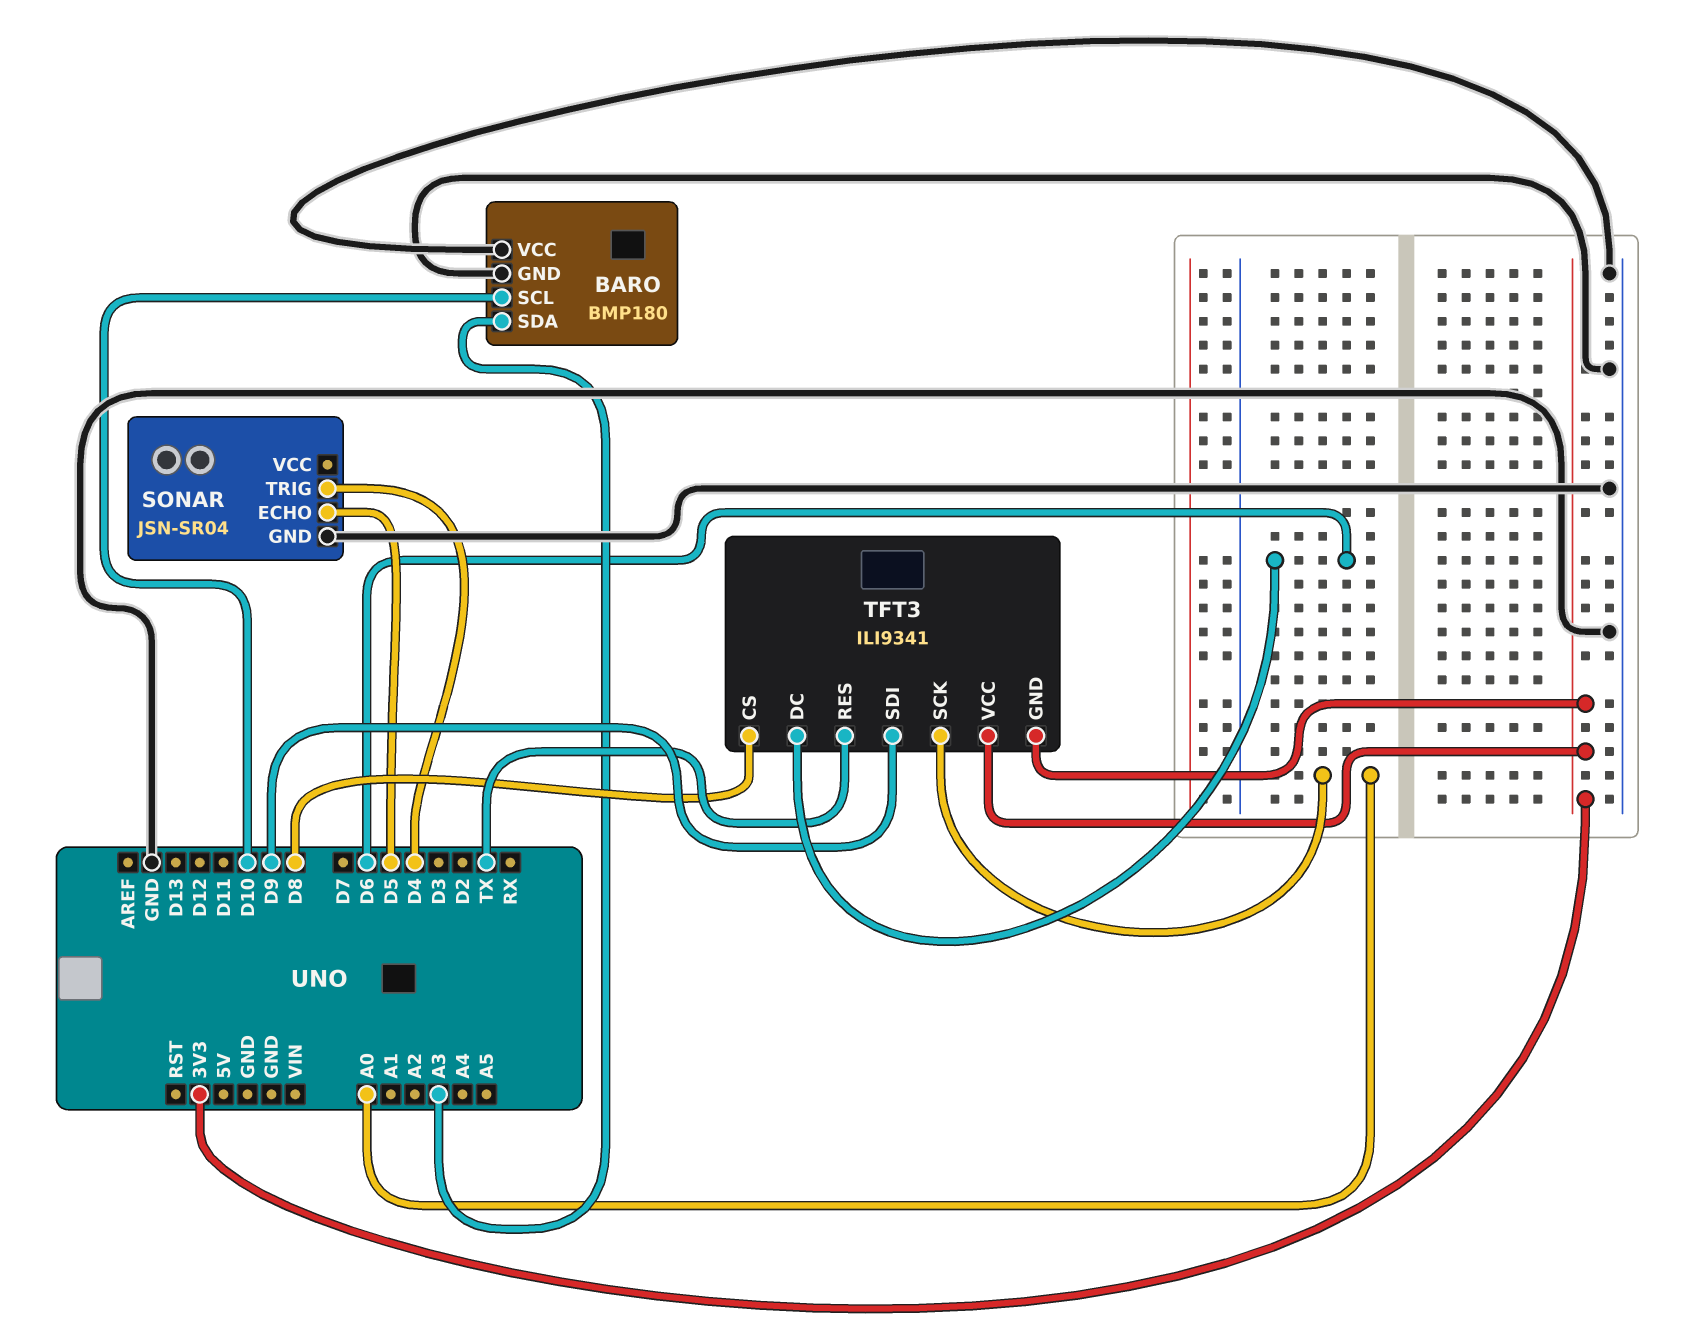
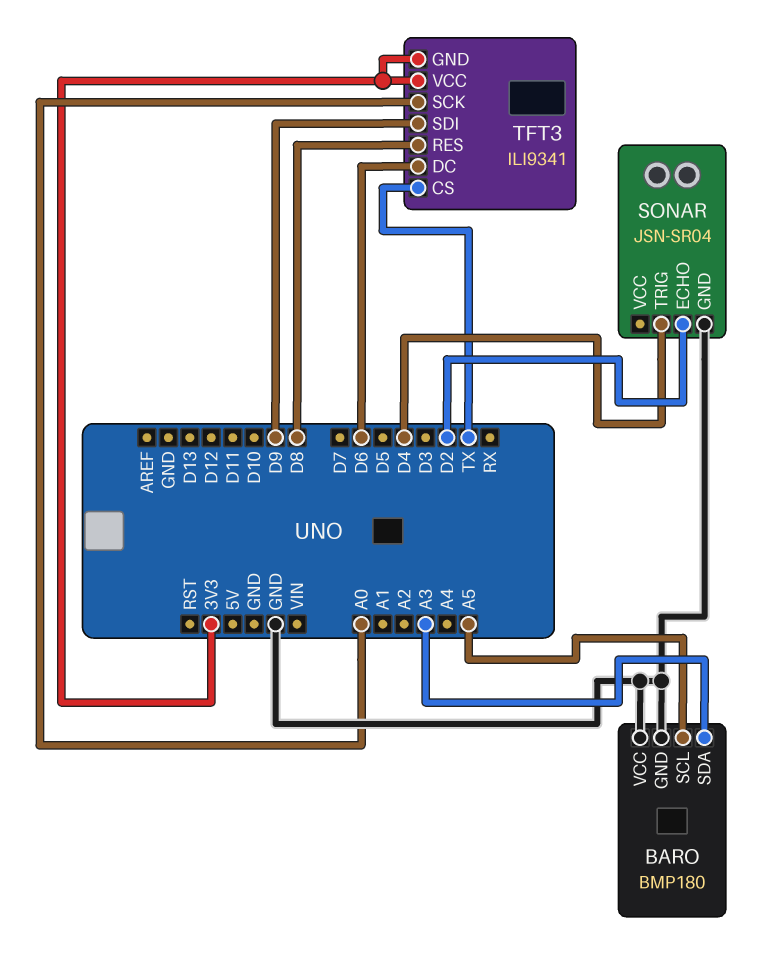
BARO pin SCL: D10 -> A5
SONAR pin ECHO: D5 -> D2
TFT3 pin CS: D8 -> TX
TFT3 pin RES: TX -> D8

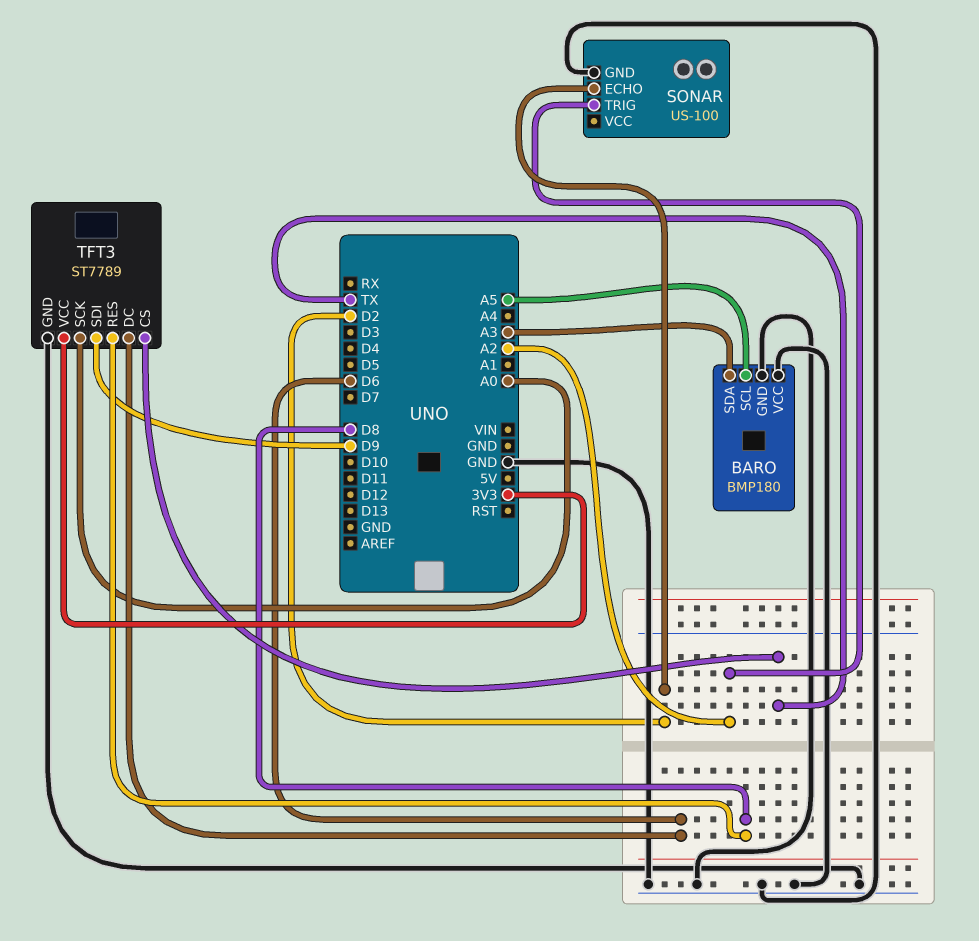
SONAR: JSN-SR04 -> US-100
SONAR pin TRIG: D4 -> A2
TFT3: ILI9341 -> ST7789
TFT3 pin GND: 3V3 -> GND

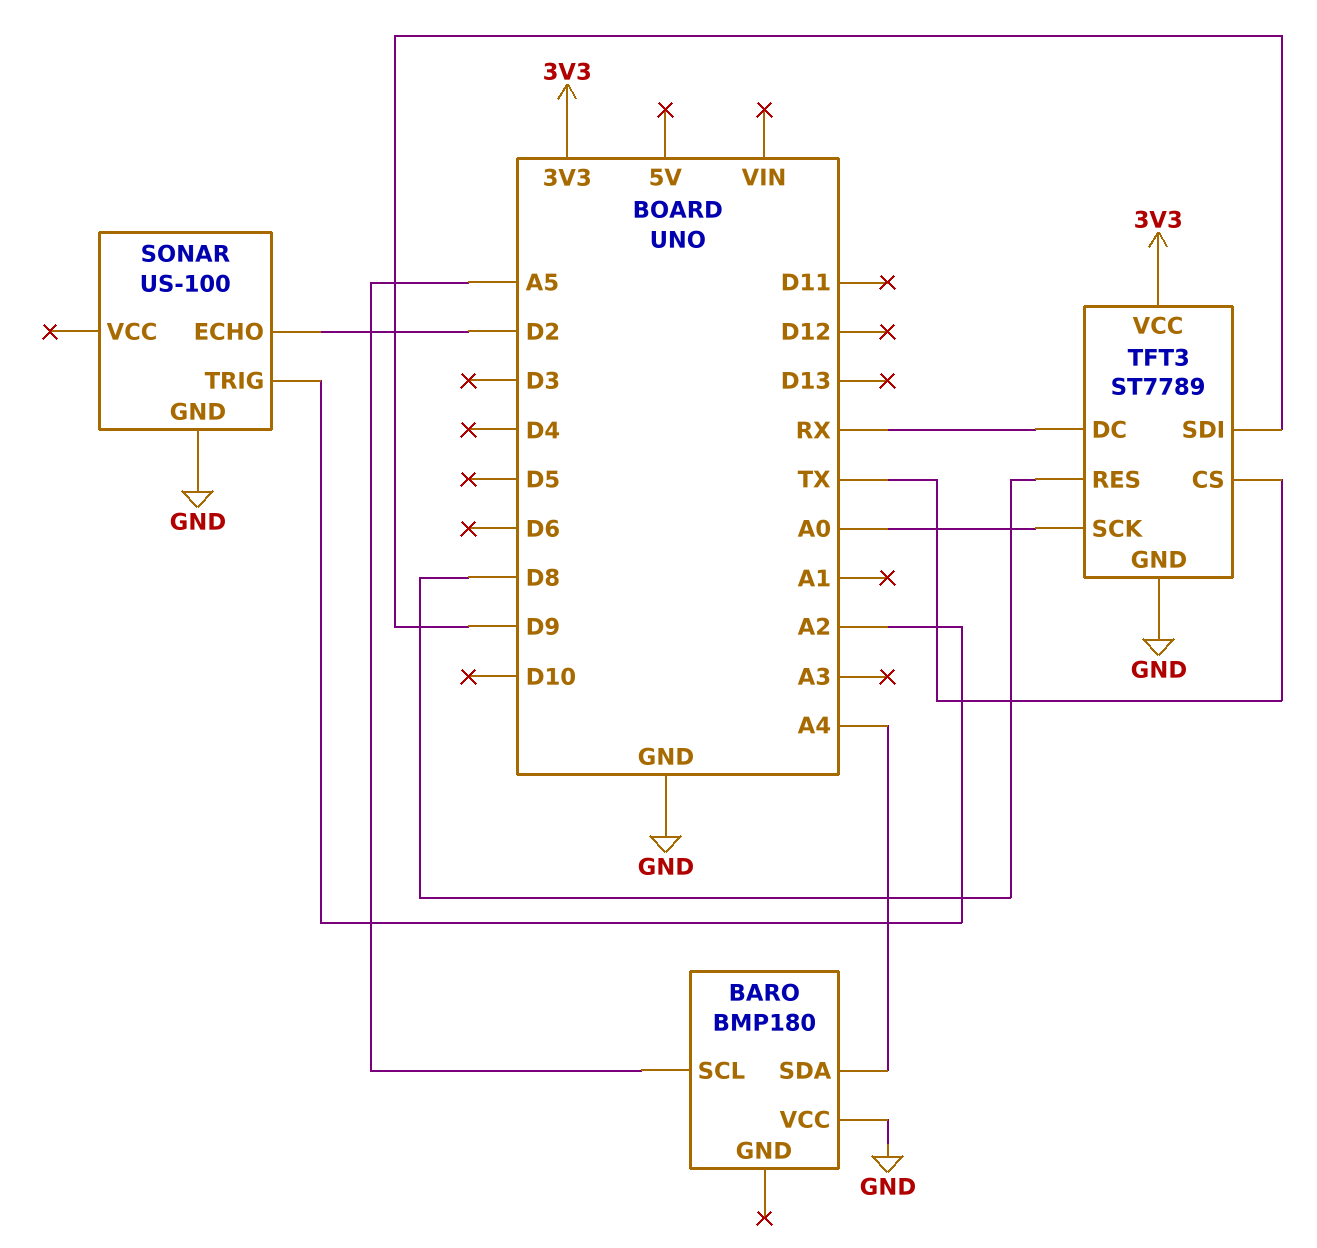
BARO pin GND: GND -> none
BARO pin SDA: A3 -> A4
TFT3 pin DC: D6 -> RX

